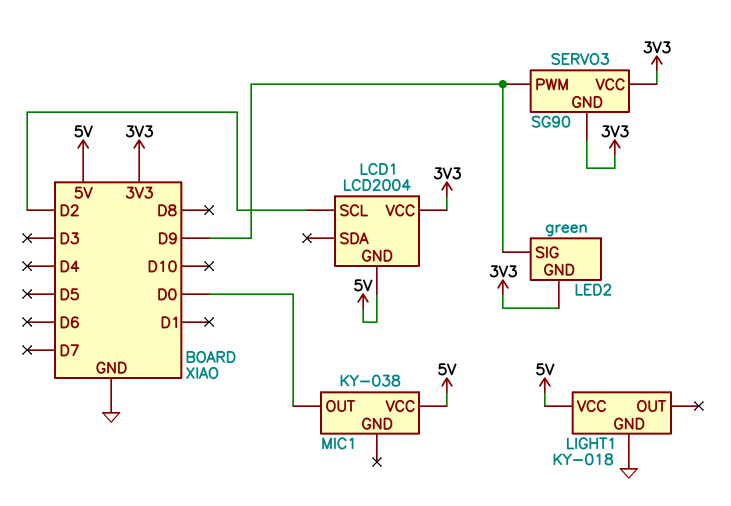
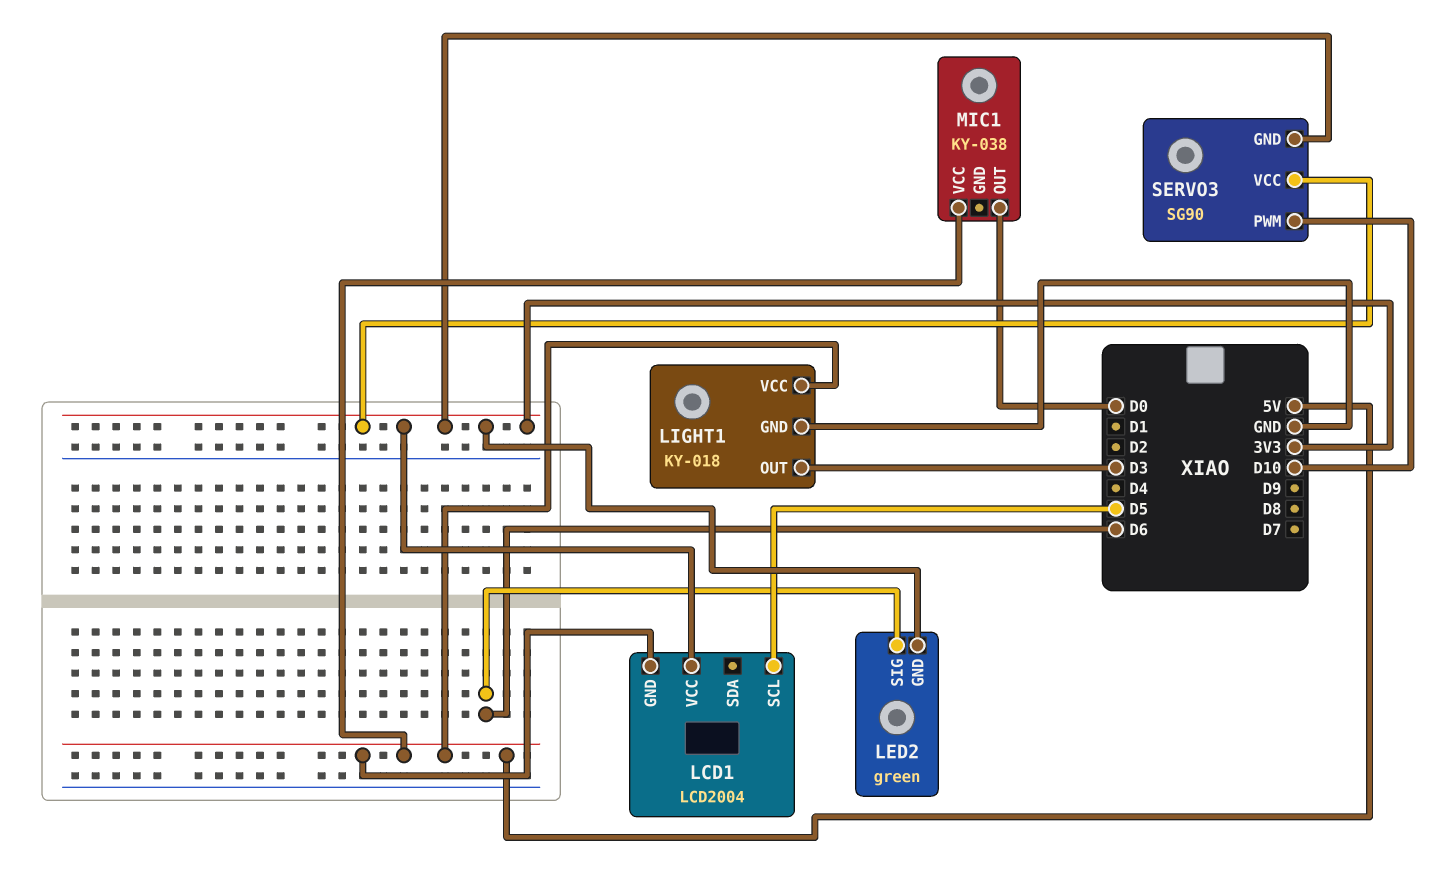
LCD1 pin SCL: D2 -> D5
LED2 pin SIG: D9 -> D6
LIGHT1 pin OUT: none -> D3
SERVO3 pin PWM: D9 -> D10

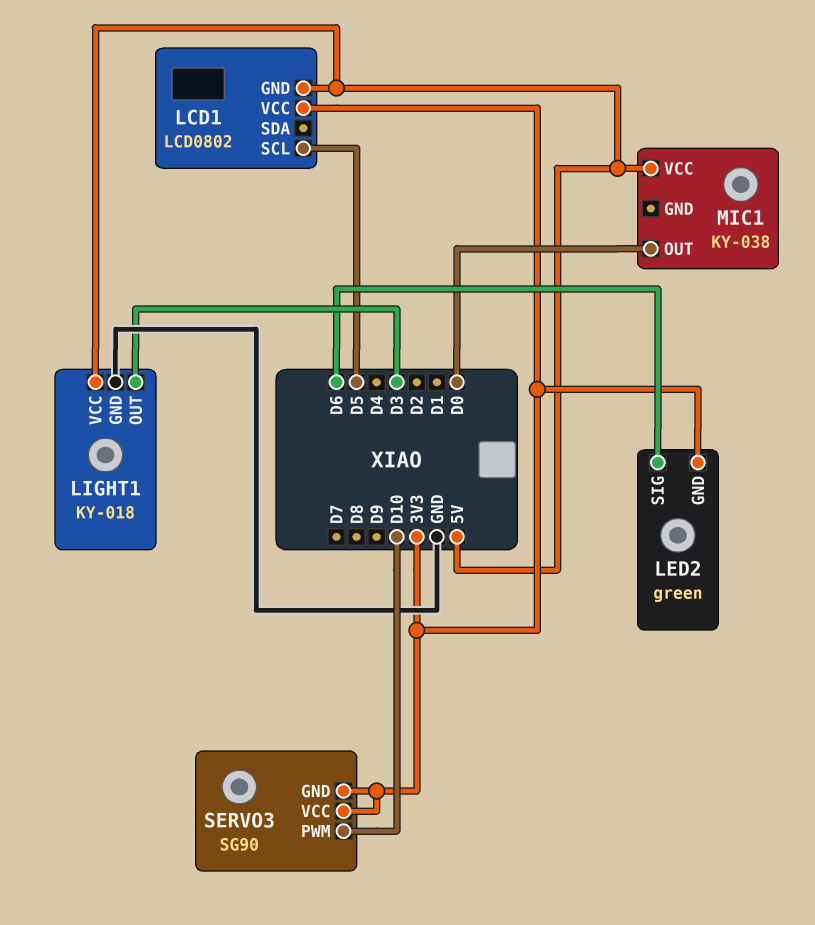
LCD1: LCD2004 -> LCD0802

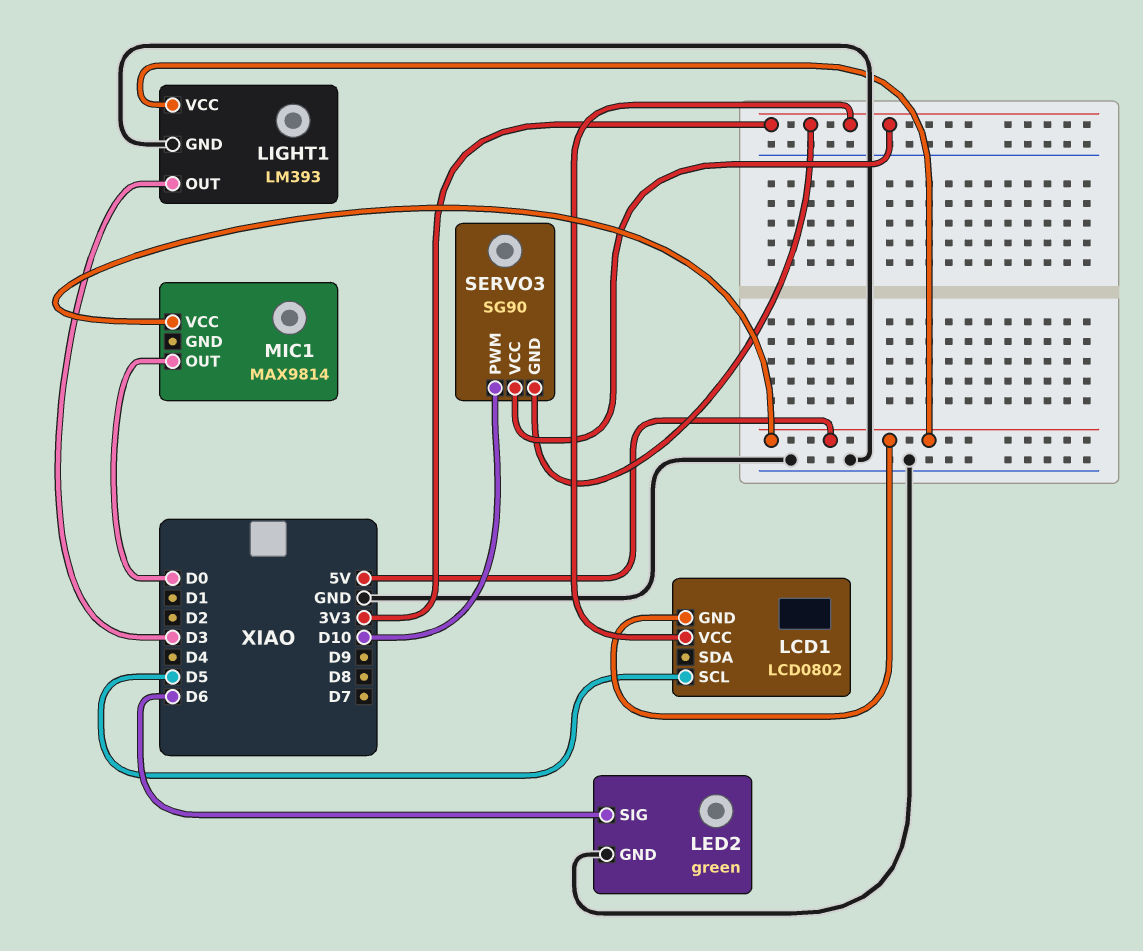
LED2 pin GND: 3V3 -> GND
LIGHT1: KY-018 -> LM393
MIC1: KY-038 -> MAX9814

